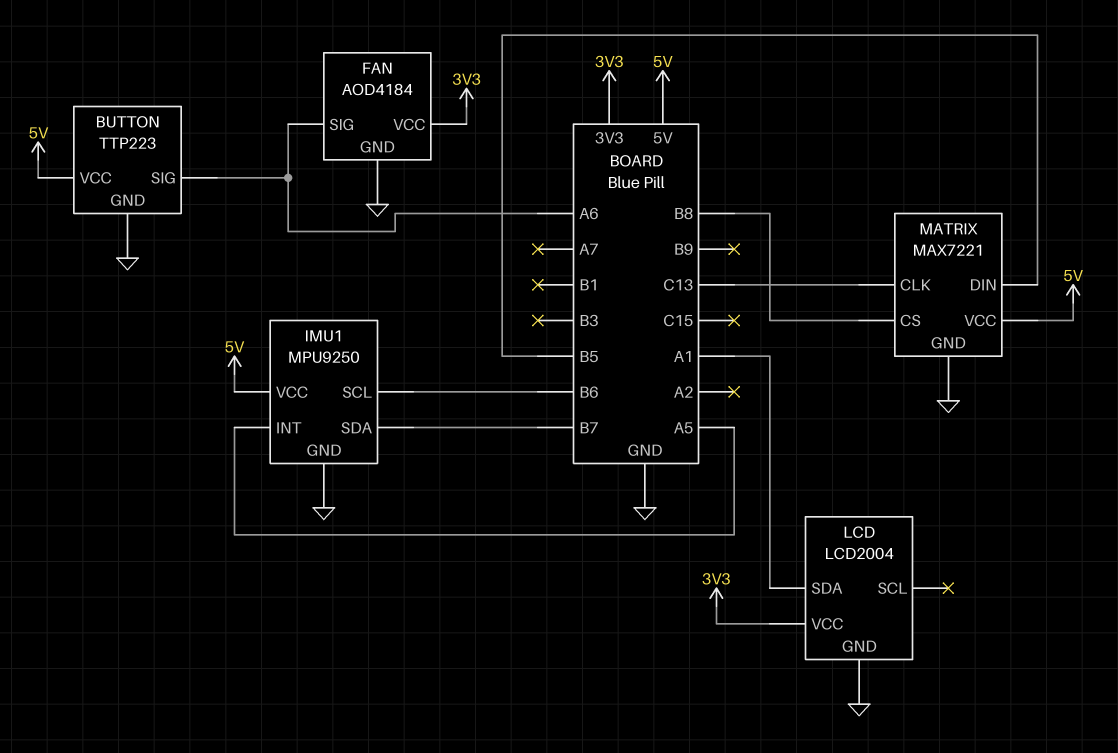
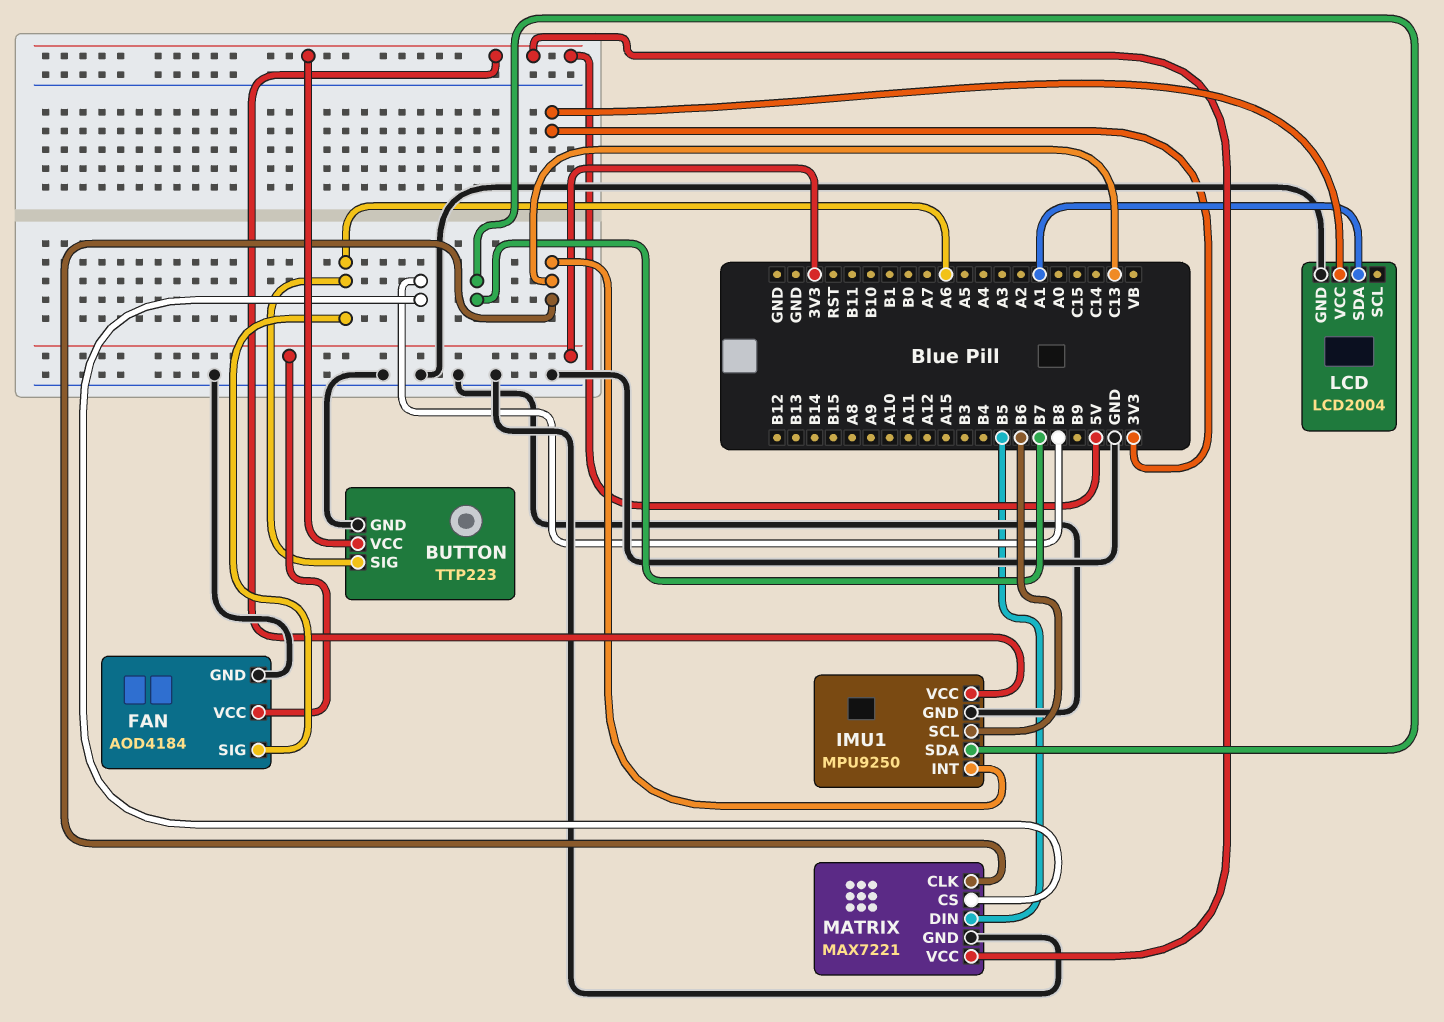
IMU1 pin INT: A5 -> C13

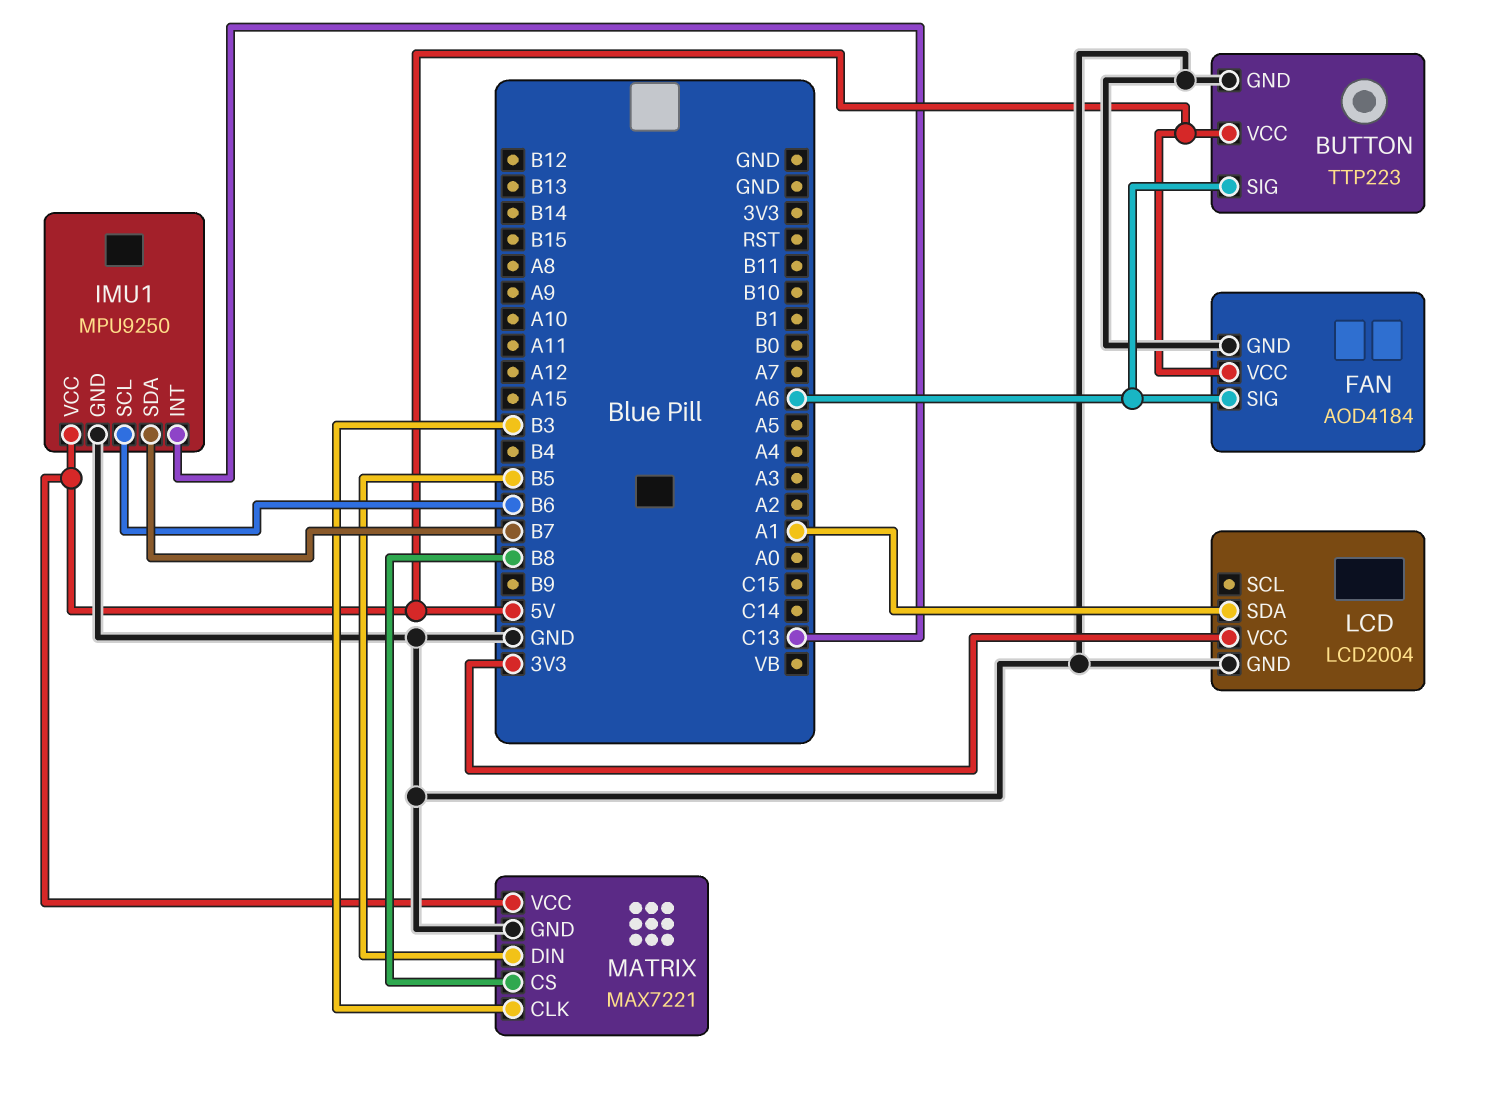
FAN pin VCC: 3V3 -> 5V
MATRIX pin CLK: C13 -> B3

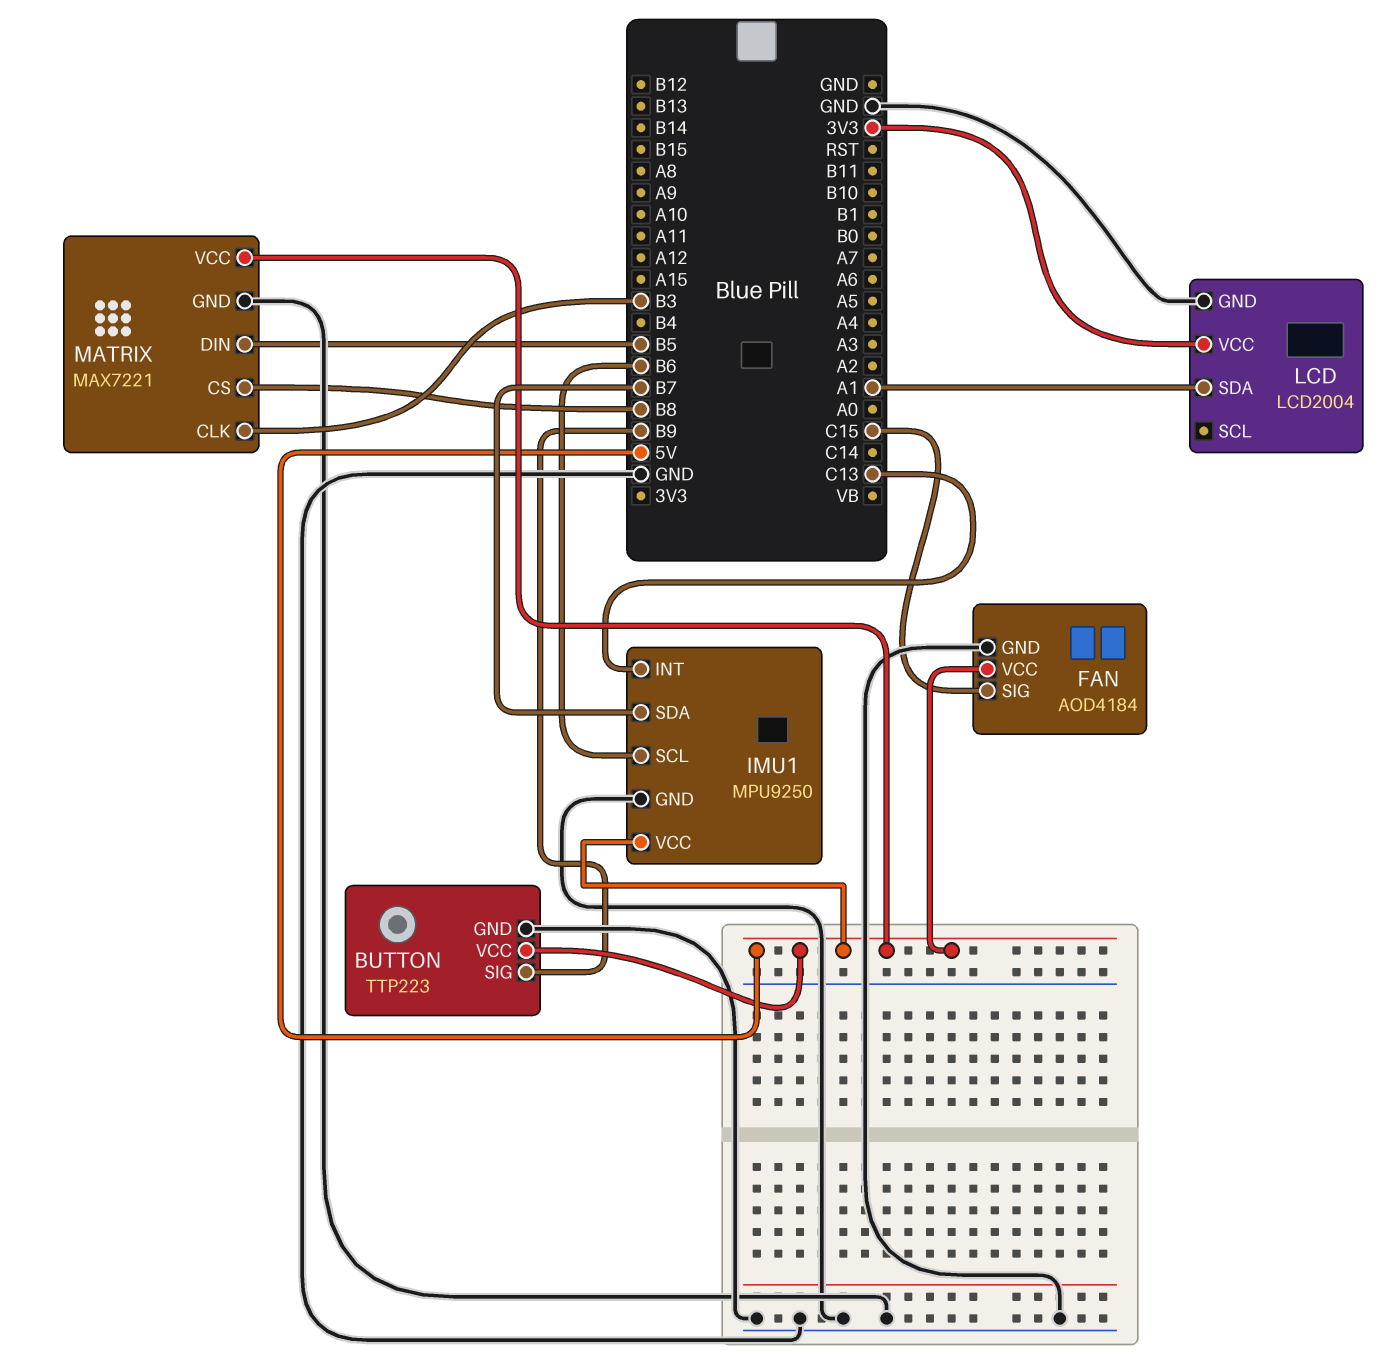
BUTTON pin SIG: A6 -> B9
FAN pin SIG: A6 -> C15

